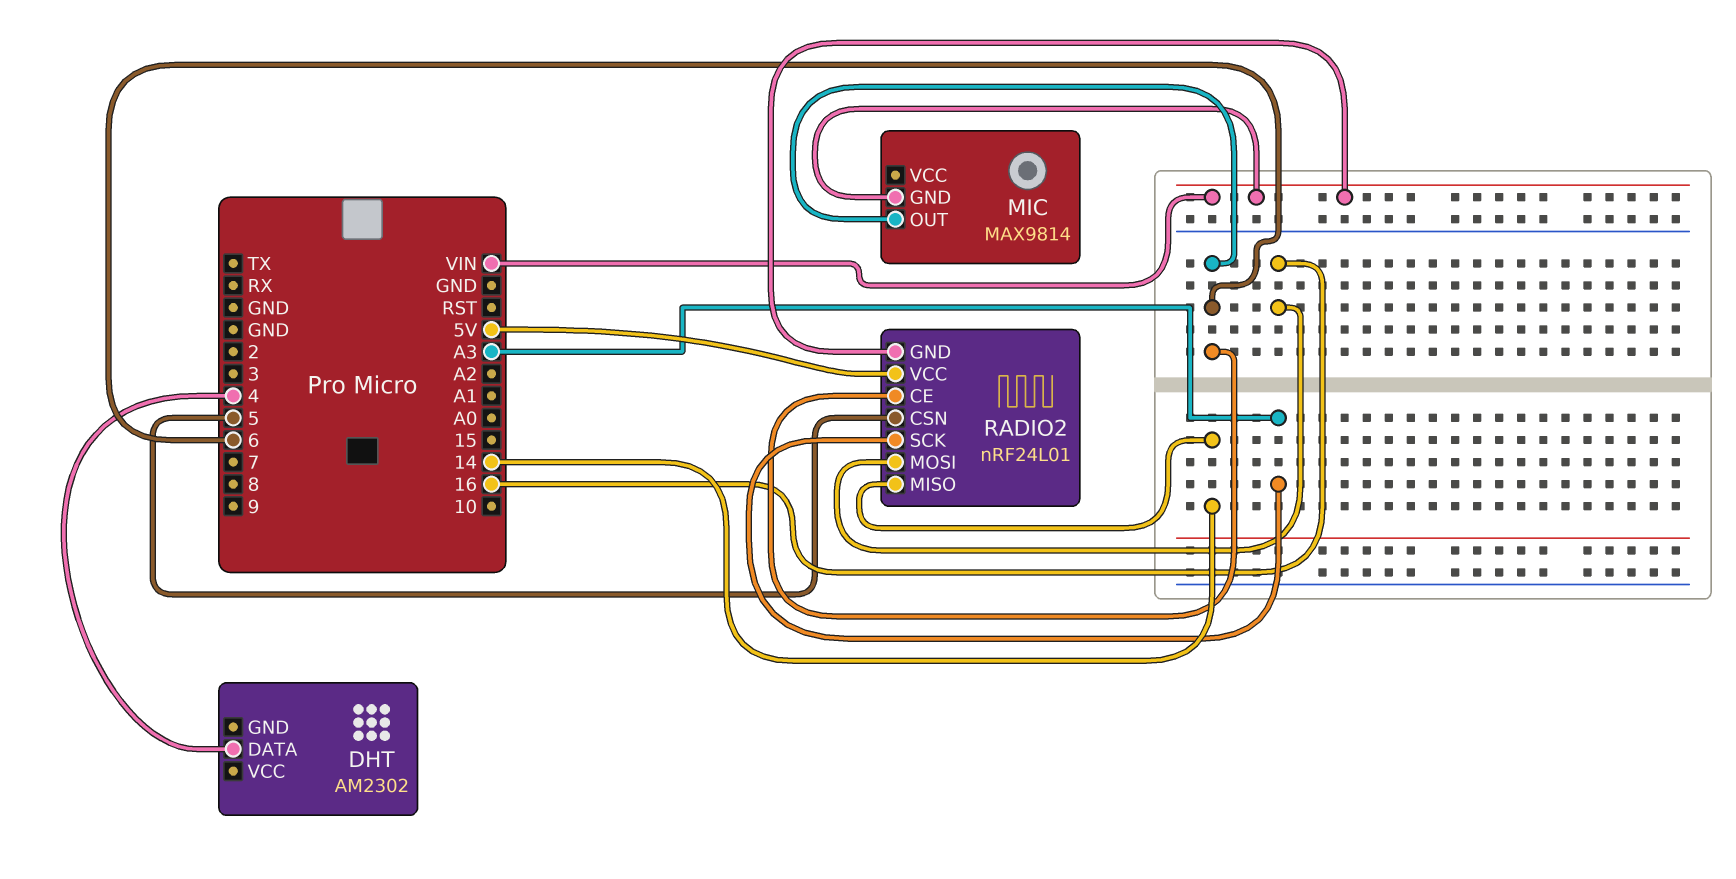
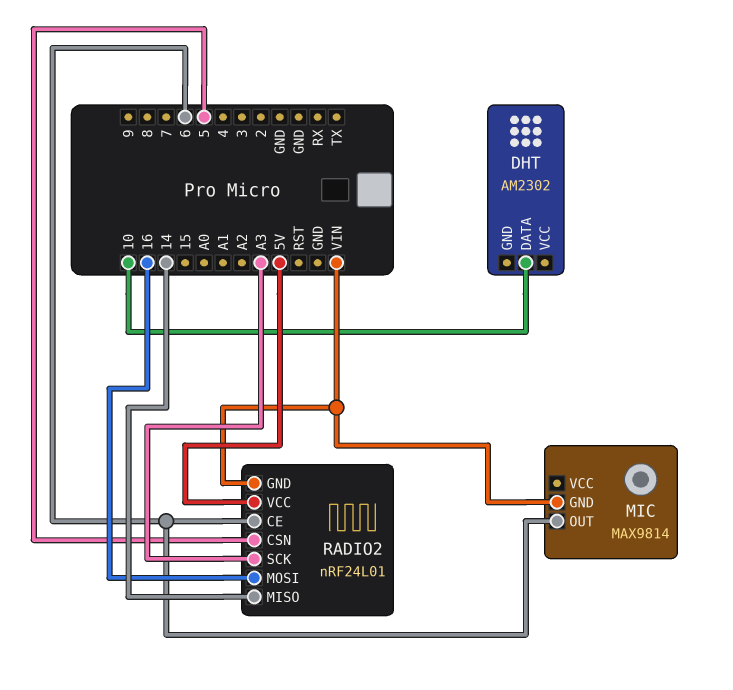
DHT pin DATA: 4 -> 10

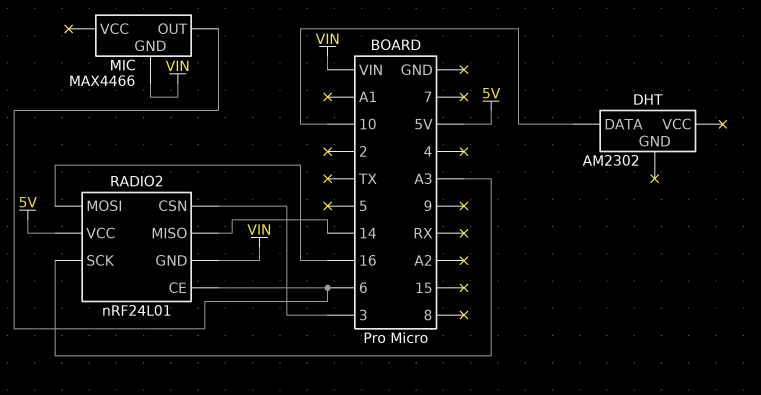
MIC: MAX9814 -> MAX4466
RADIO2 pin CSN: 5 -> 3

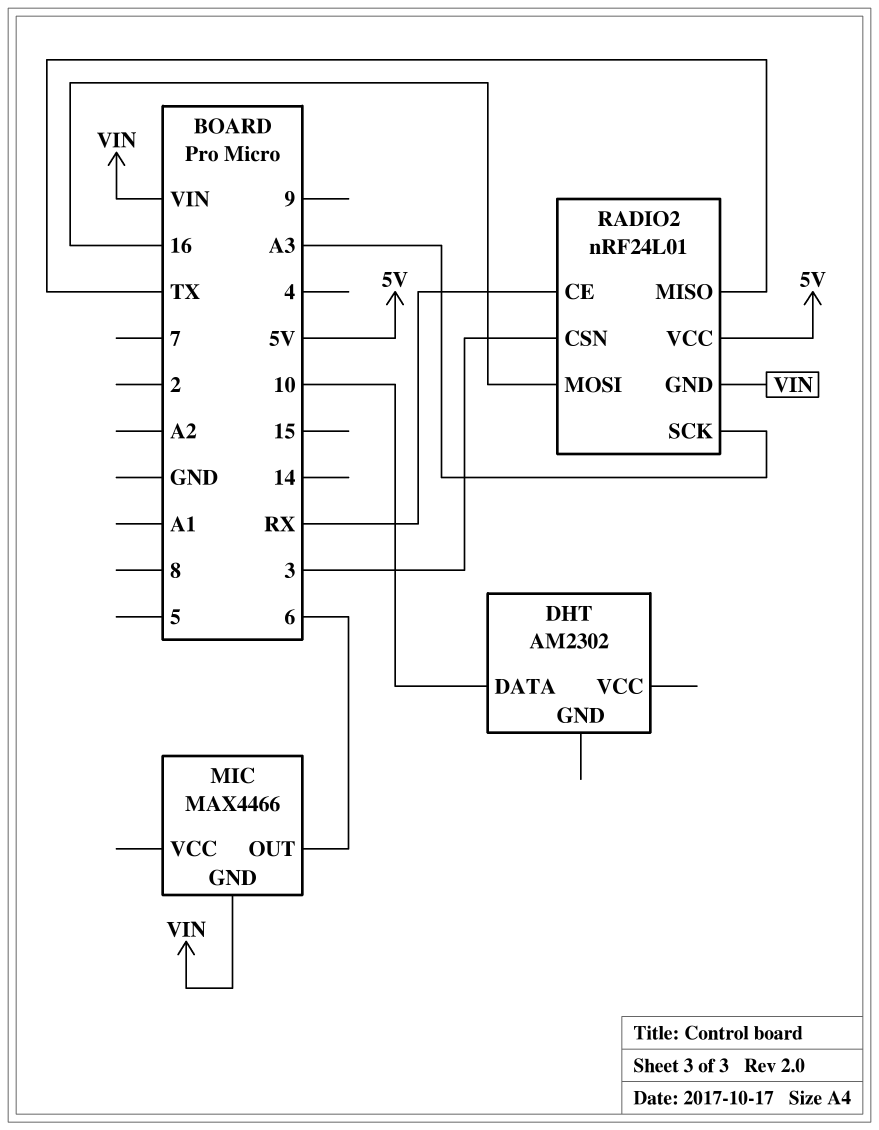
RADIO2 pin CE: 6 -> RX
RADIO2 pin MISO: 14 -> TX

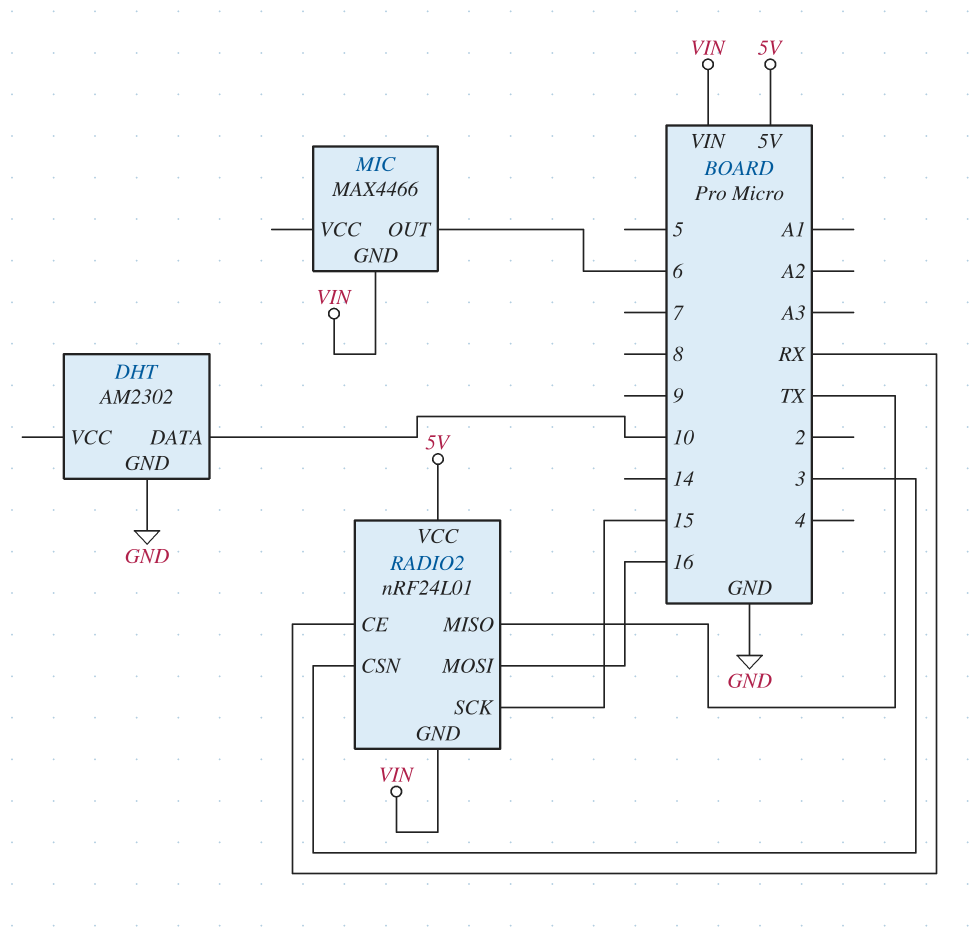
DHT pin GND: none -> GND
RADIO2 pin SCK: A3 -> 15

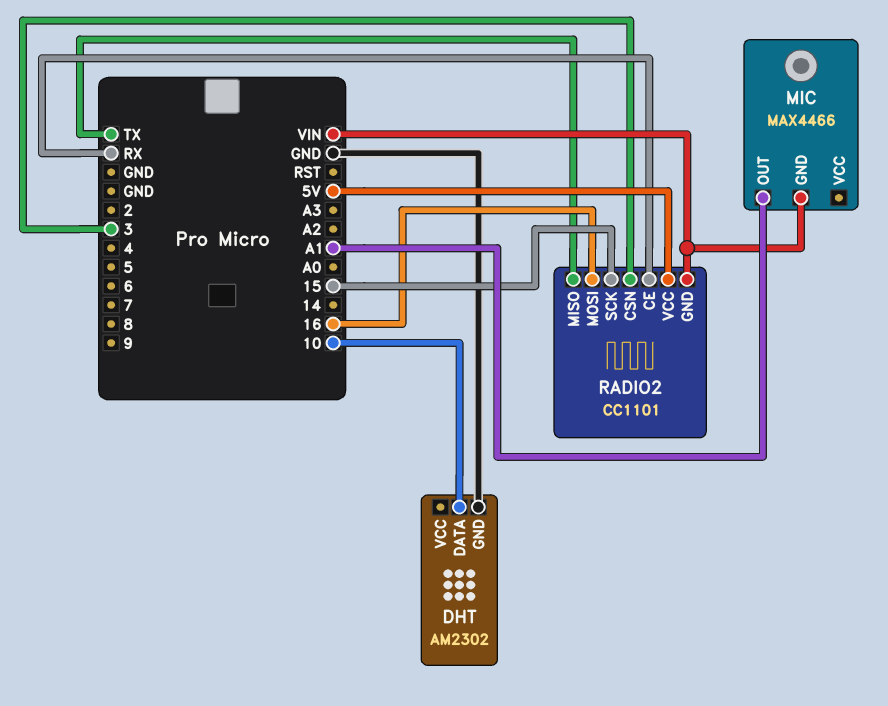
MIC pin OUT: 6 -> A1
RADIO2: nRF24L01 -> CC1101

